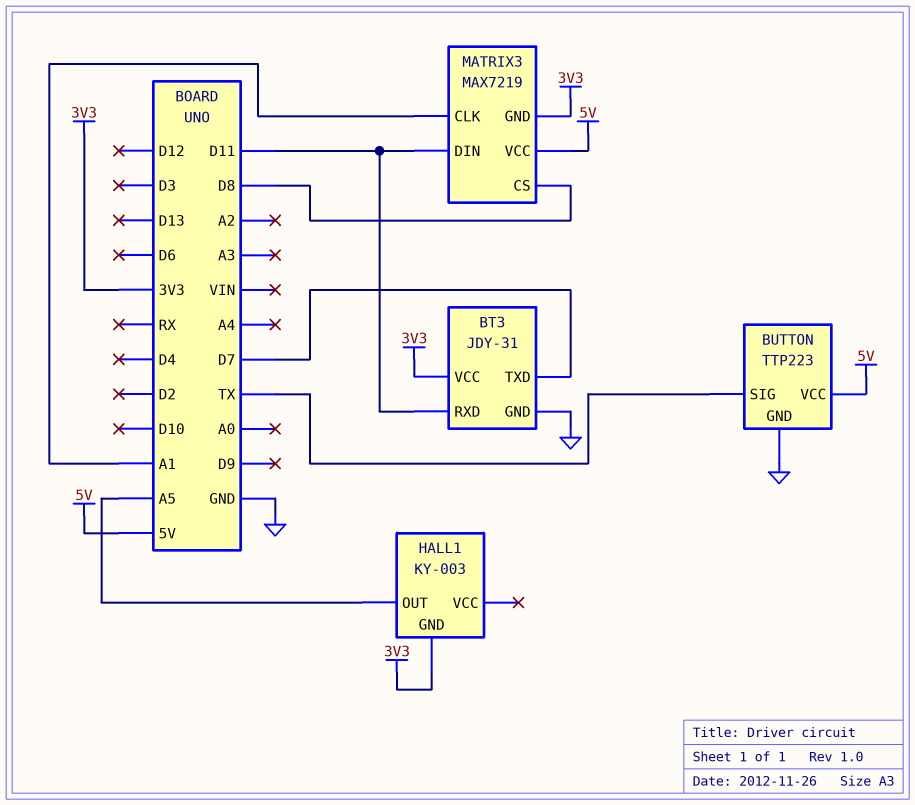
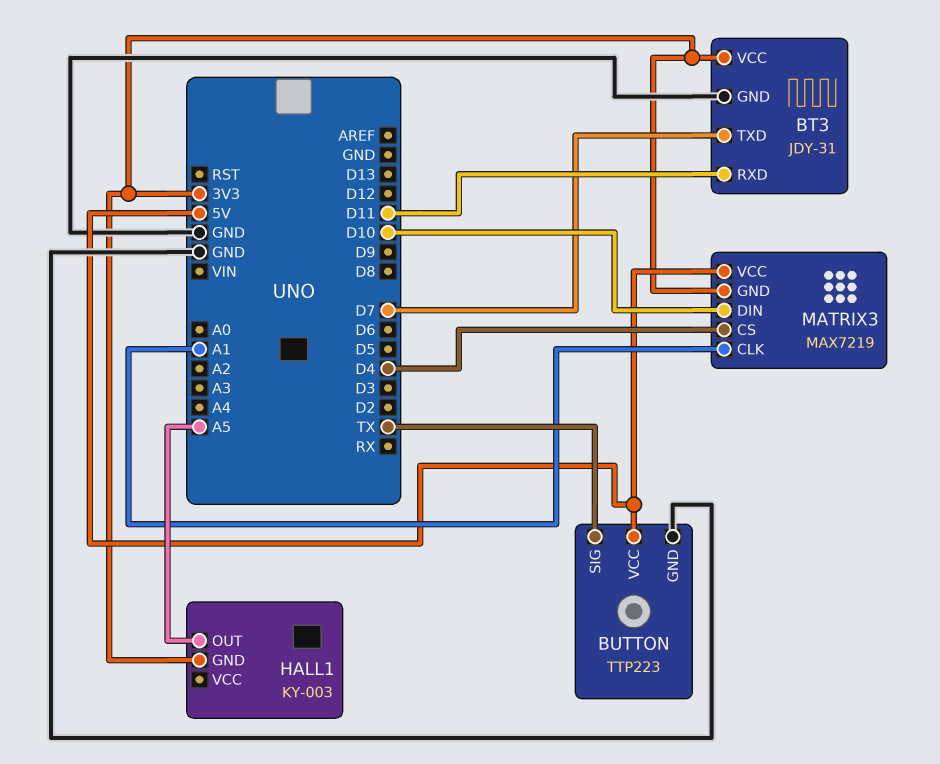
MATRIX3 pin CS: D8 -> D4
MATRIX3 pin DIN: D11 -> D10

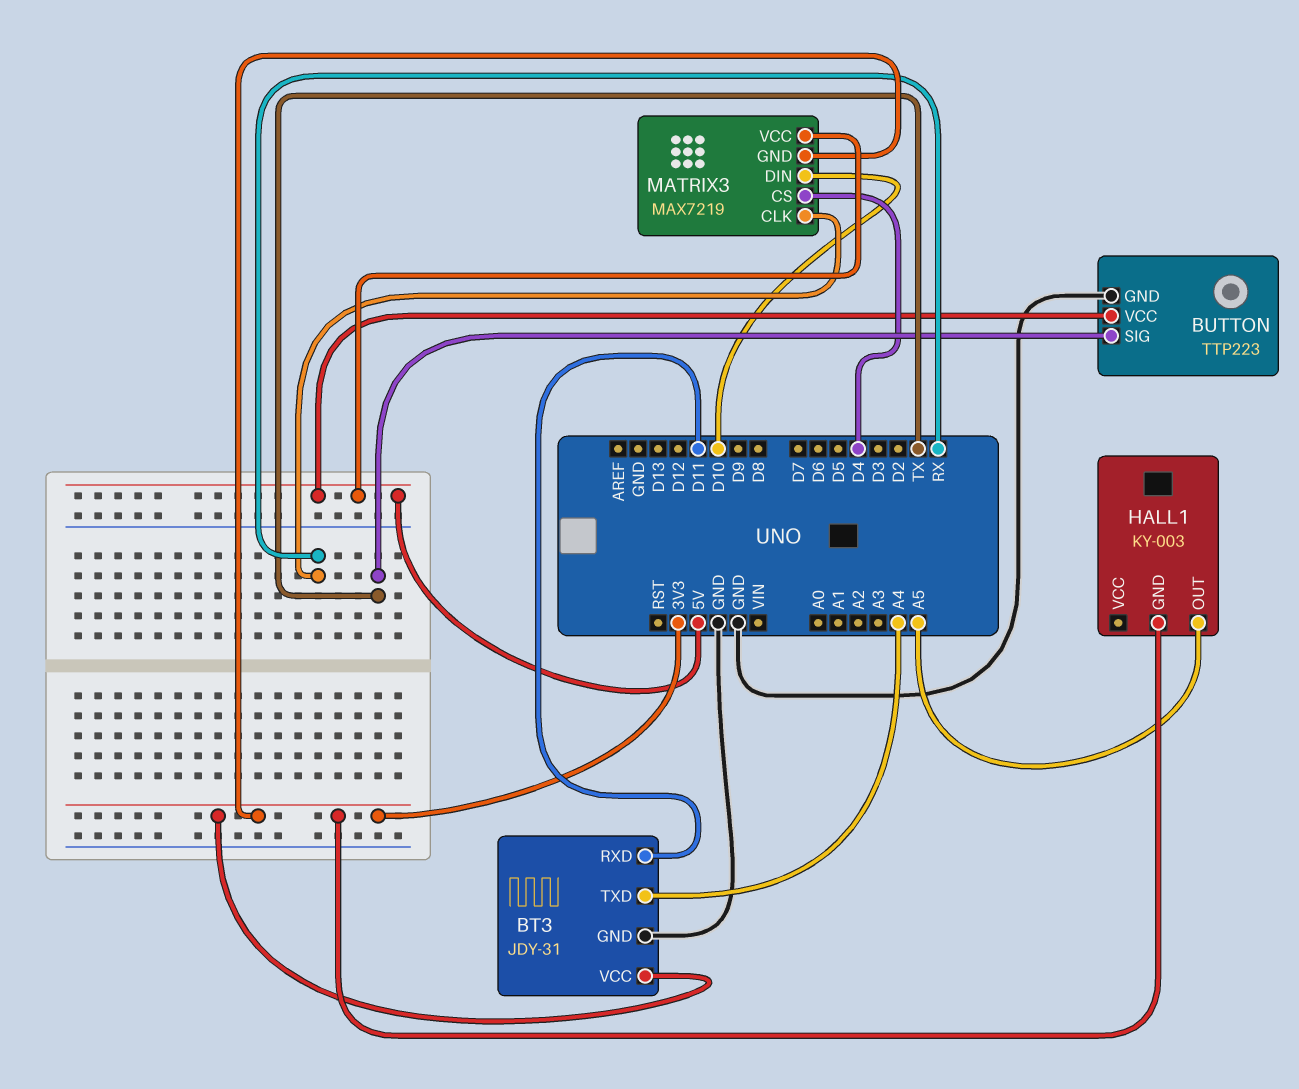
BT3 pin TXD: D7 -> A4
MATRIX3 pin CLK: A1 -> RX

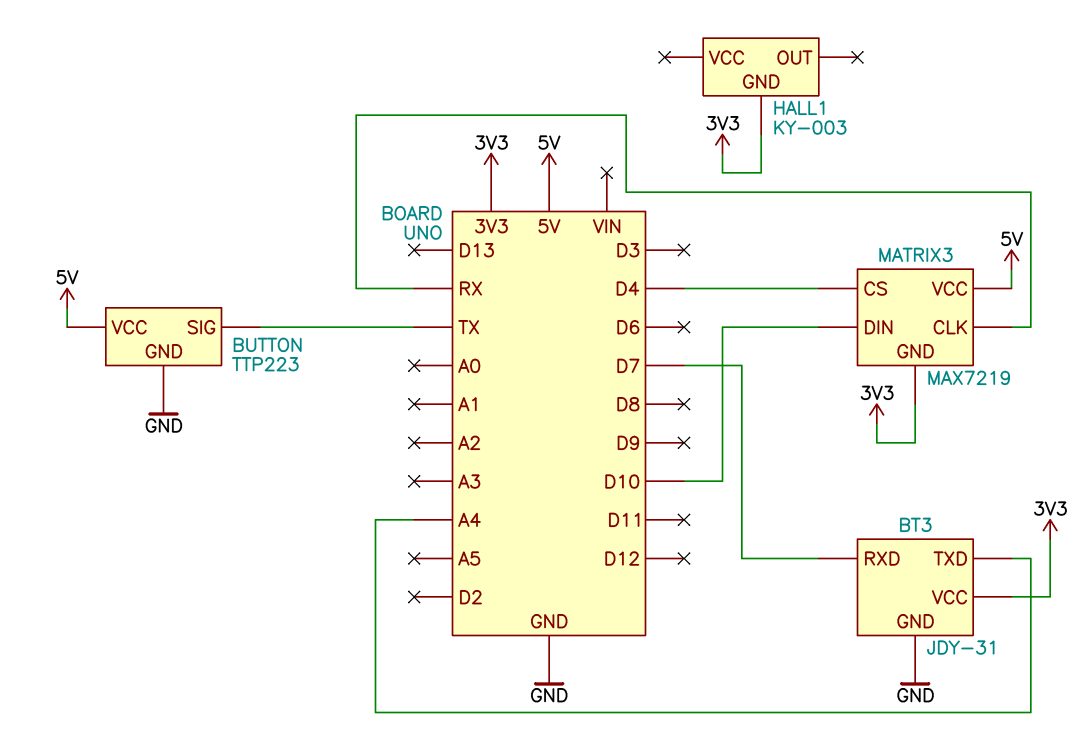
BT3 pin RXD: D11 -> D7
HALL1 pin OUT: A5 -> none

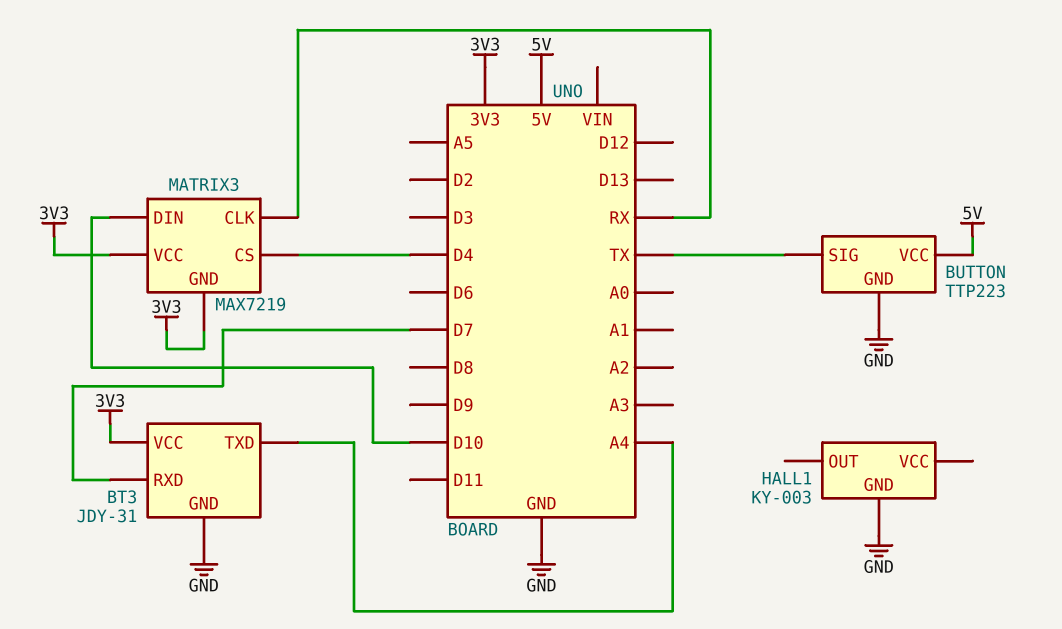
HALL1 pin GND: 3V3 -> GND
MATRIX3 pin VCC: 5V -> 3V3

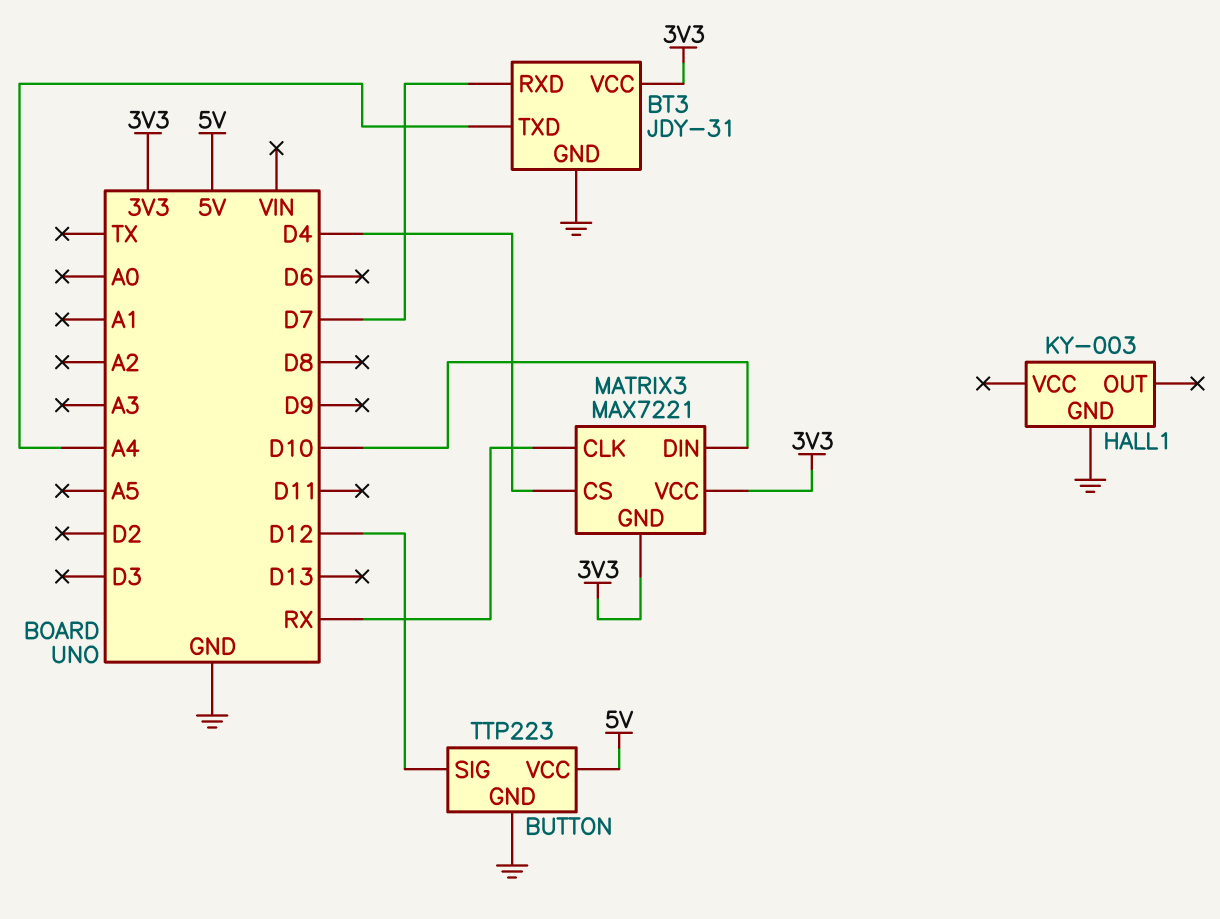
BUTTON pin SIG: TX -> D12
MATRIX3: MAX7219 -> MAX7221

